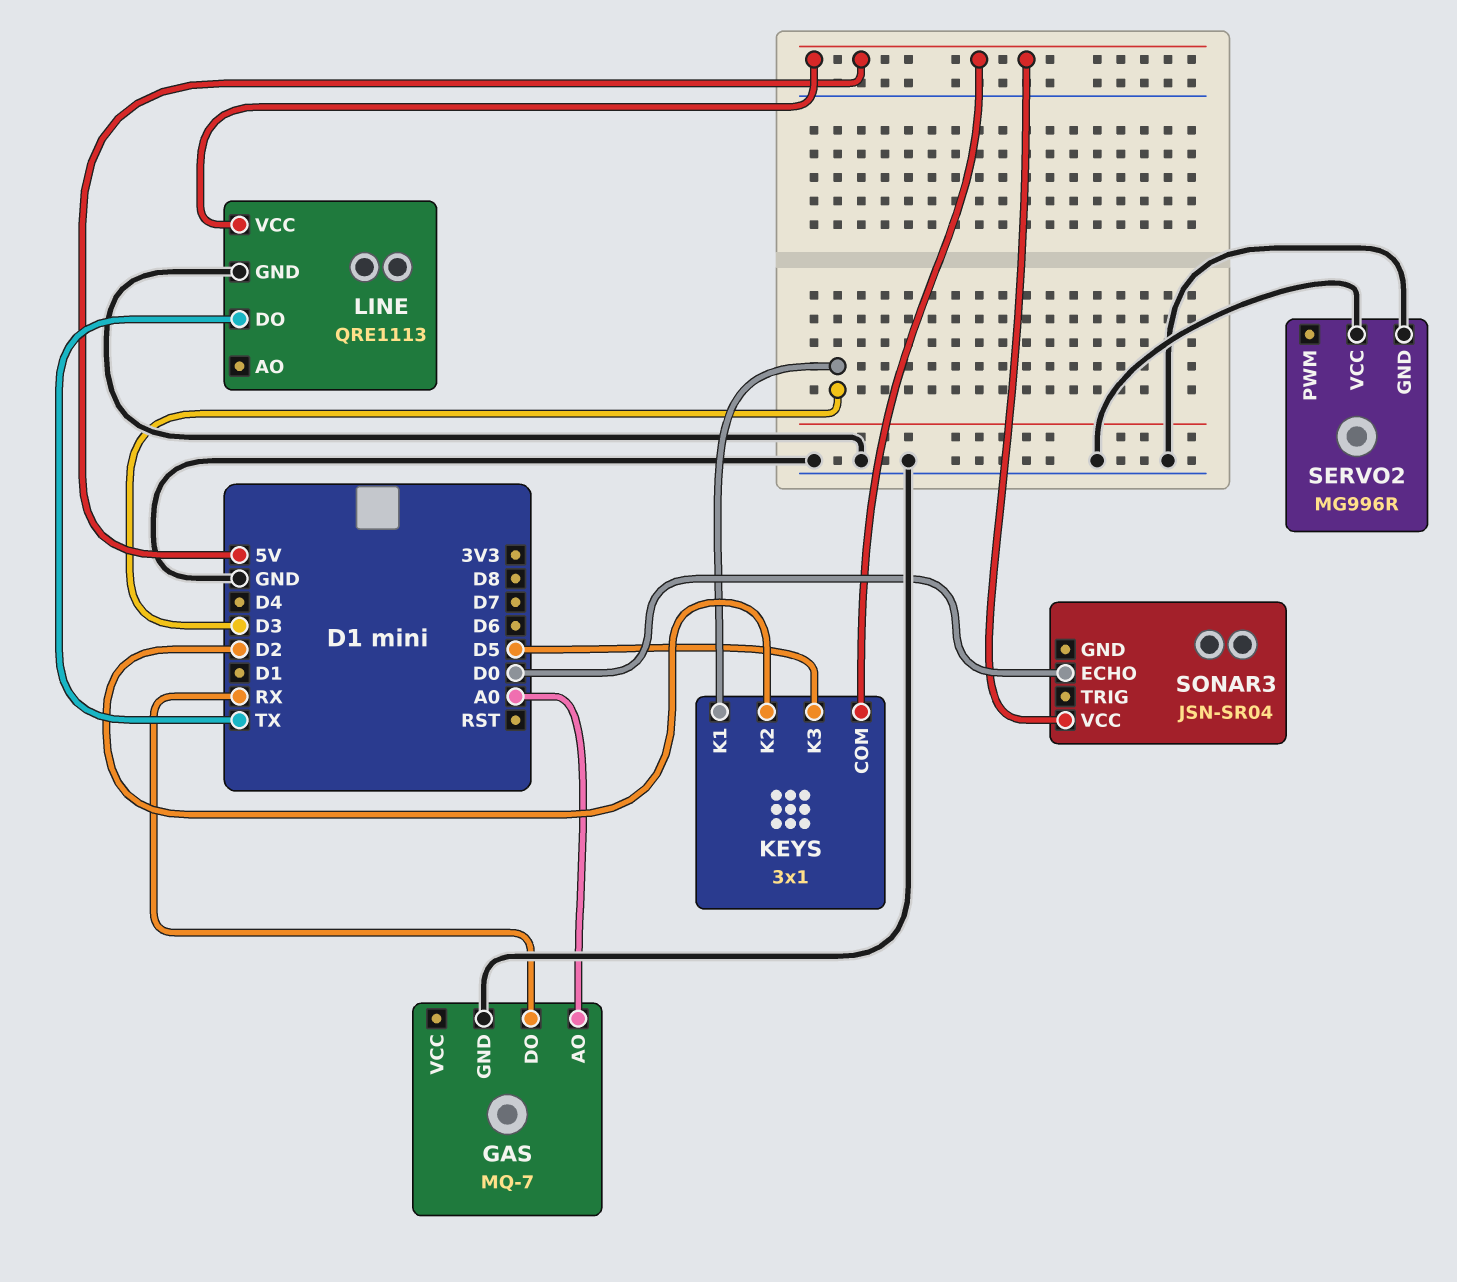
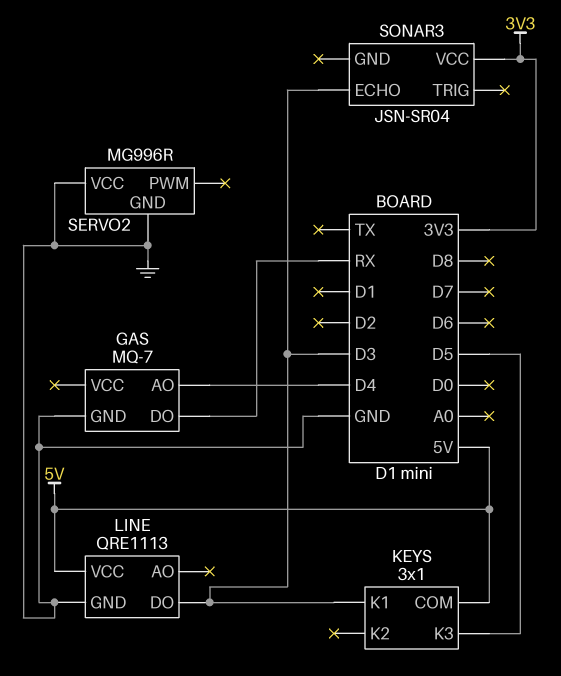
GAS pin AO: A0 -> D4
KEYS pin K2: D2 -> none
LINE pin DO: TX -> D3
SONAR3 pin ECHO: D0 -> D3
SONAR3 pin VCC: 5V -> 3V3

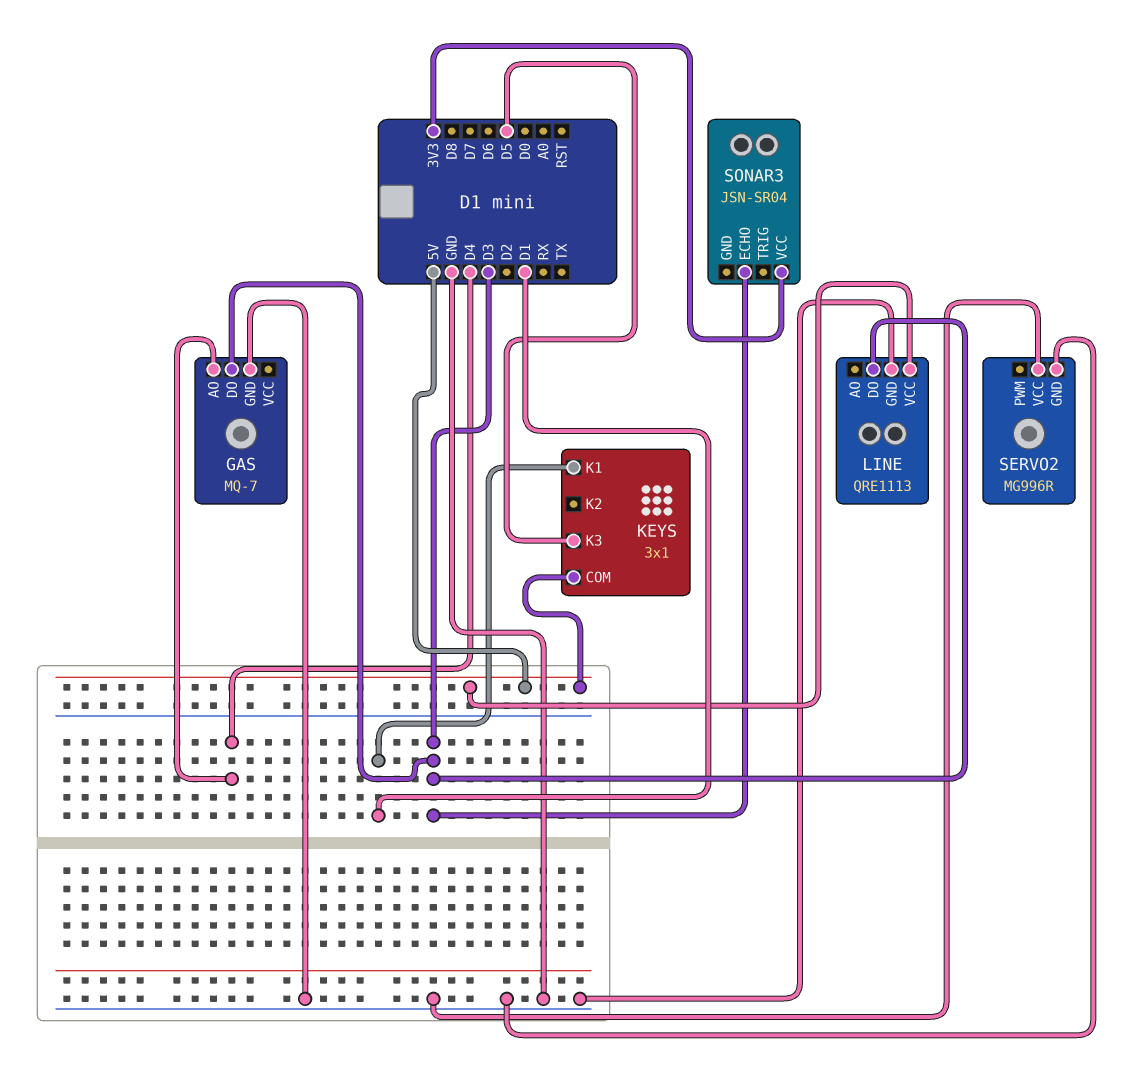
GAS pin DO: RX -> D3
KEYS pin K1: D3 -> D1

